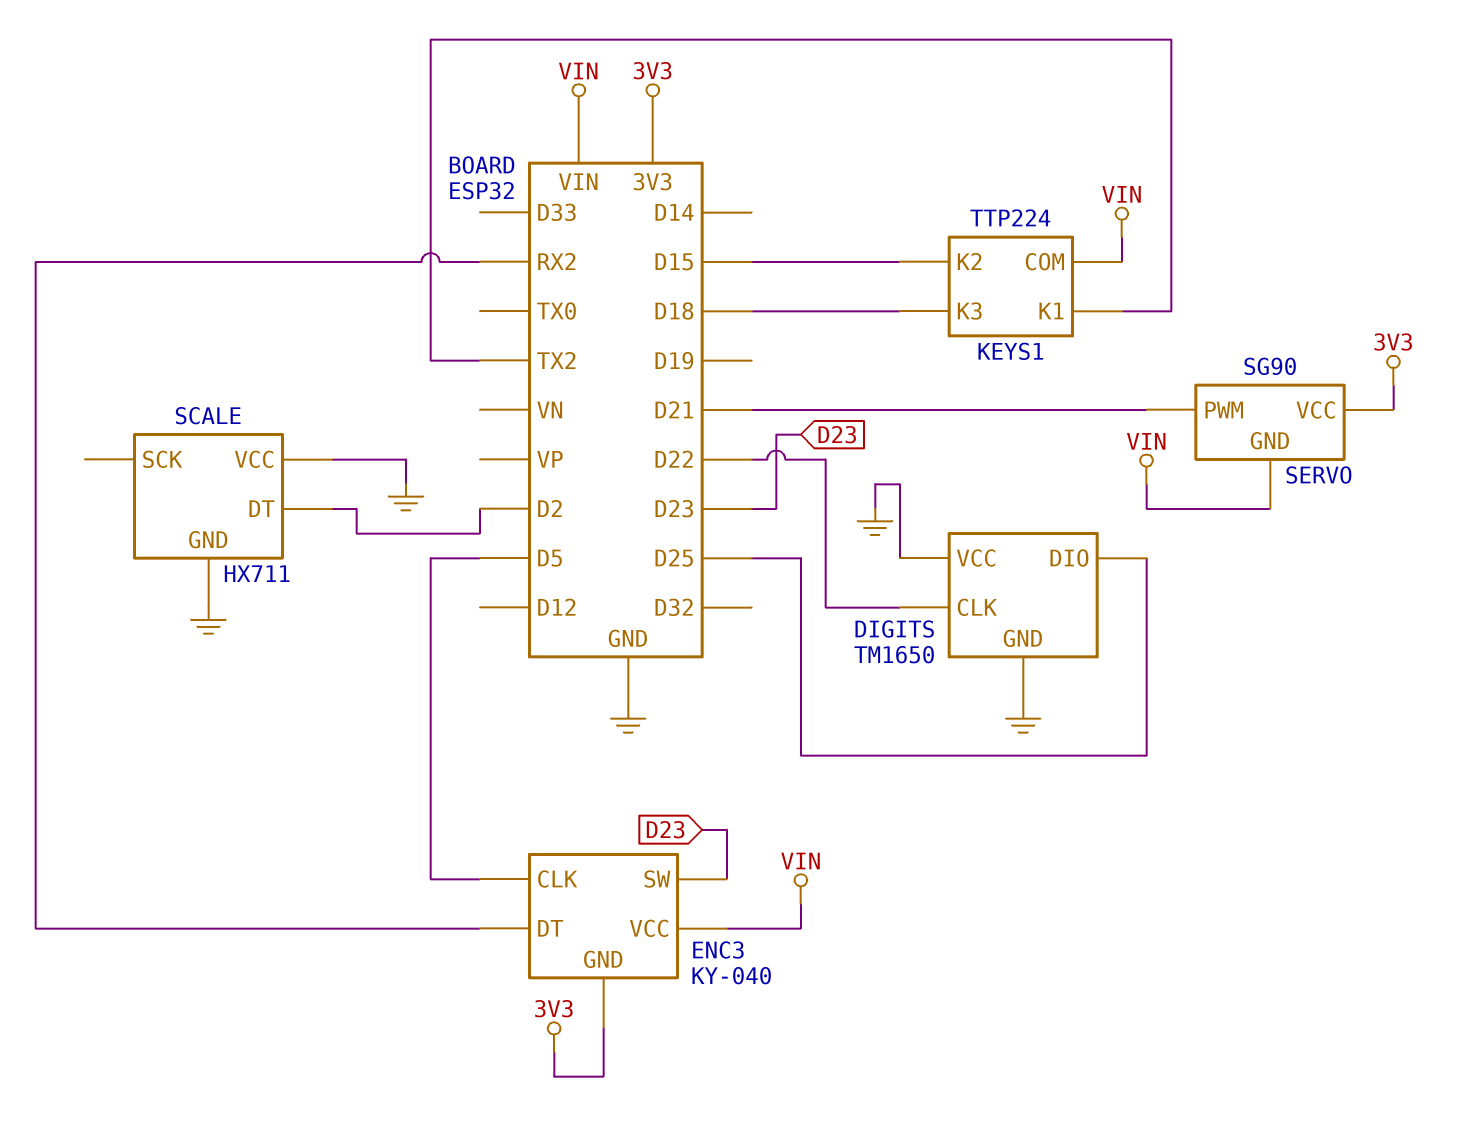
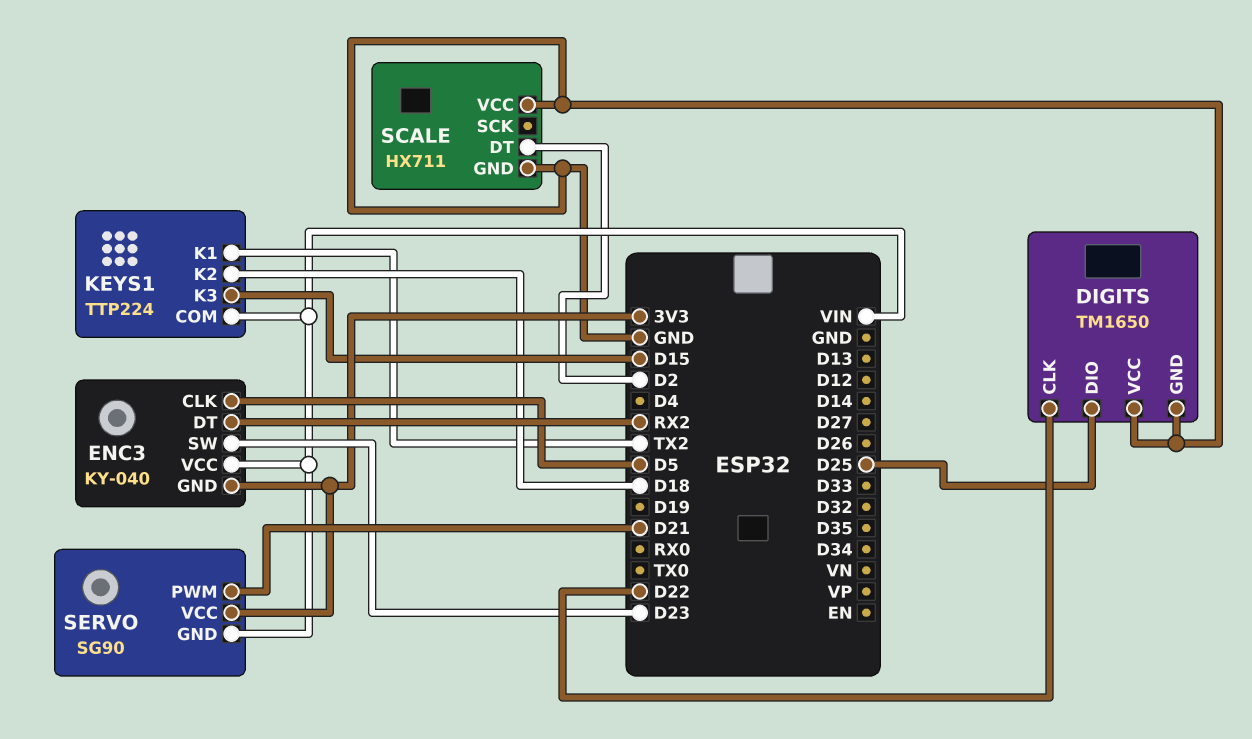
KEYS1 pin K2: D15 -> D18
KEYS1 pin K3: D18 -> D15

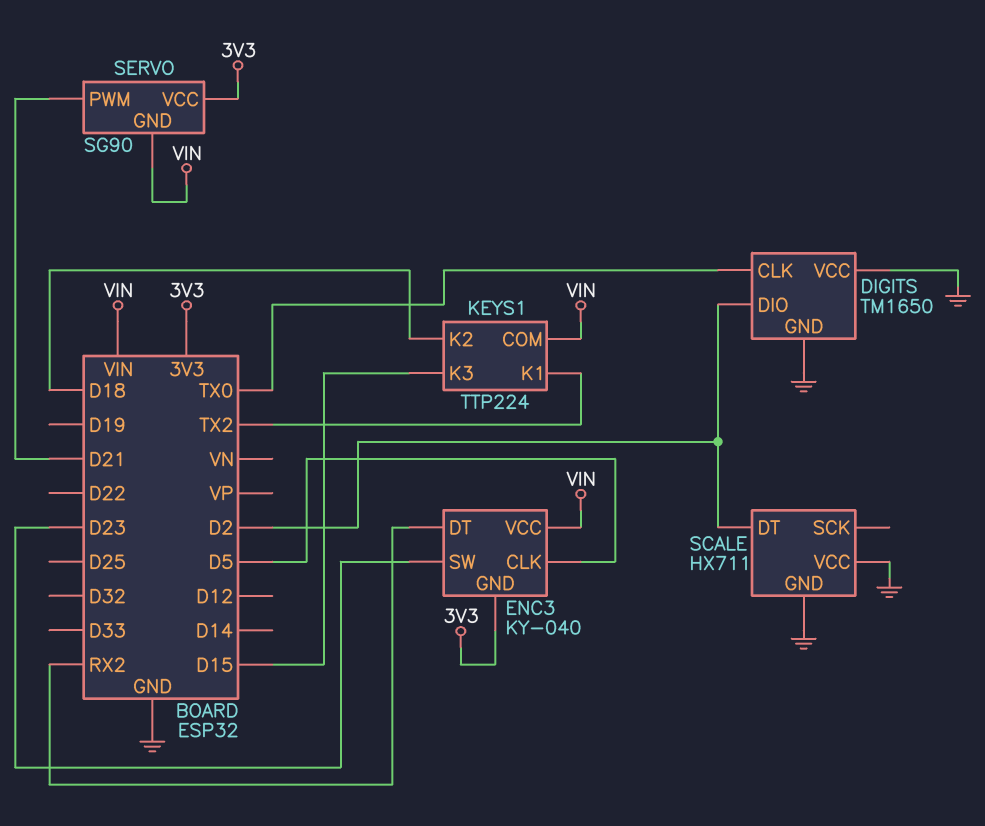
DIGITS pin CLK: D22 -> TX0
DIGITS pin DIO: D25 -> D2

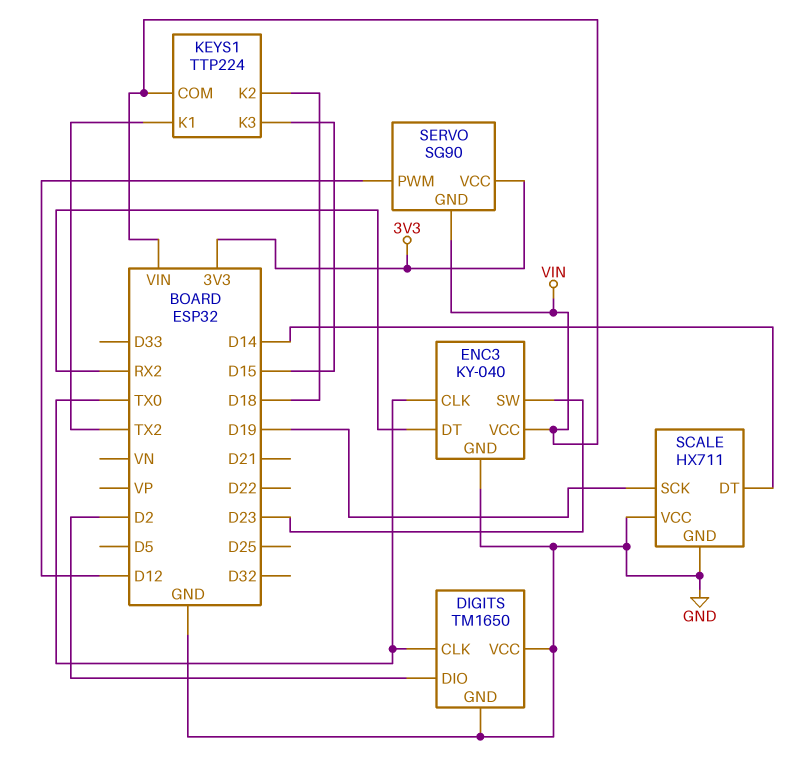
ENC3 pin CLK: D5 -> TX0
ENC3 pin GND: 3V3 -> GND
SCALE pin DT: D2 -> D14
SCALE pin SCK: none -> D19
SERVO pin PWM: D21 -> D12

